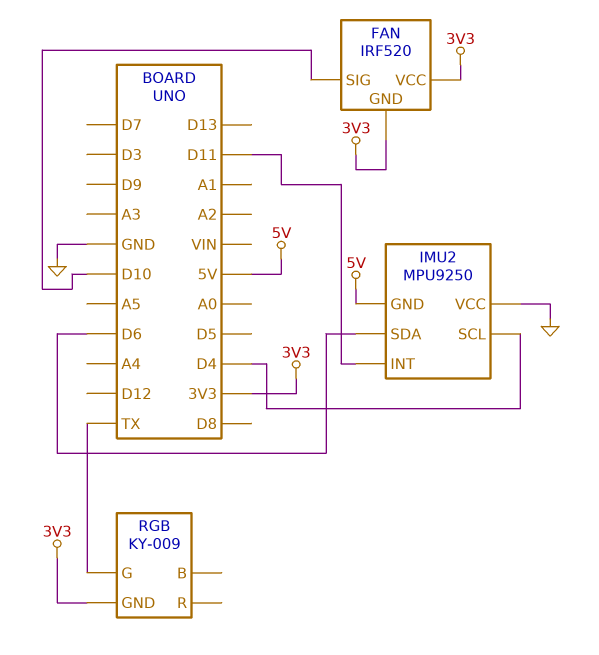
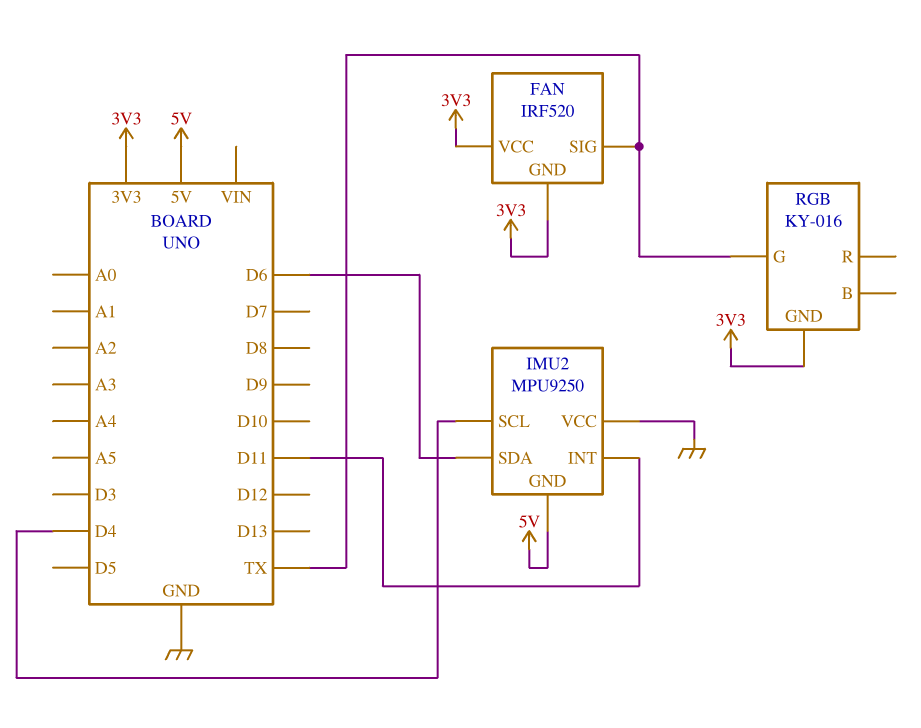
FAN pin SIG: D10 -> TX
RGB: KY-009 -> KY-016

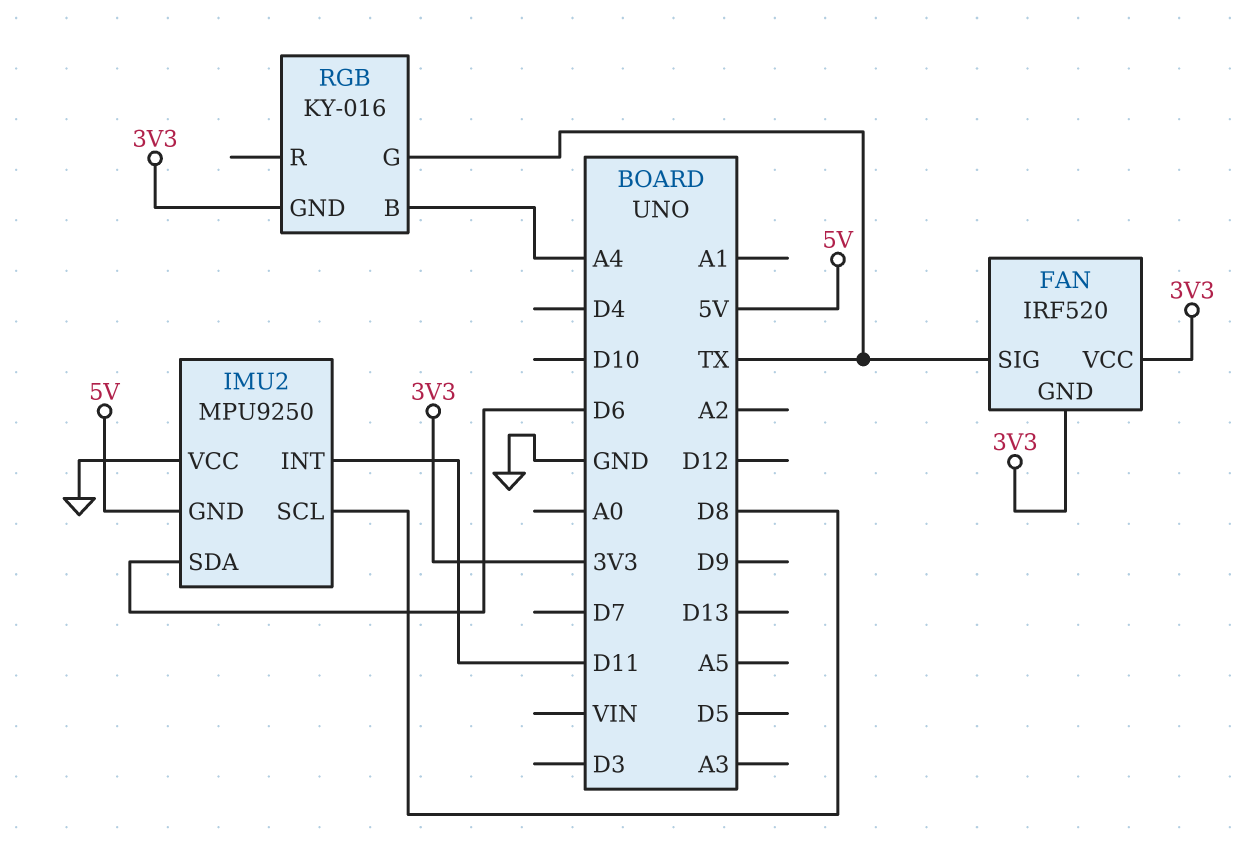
IMU2 pin SCL: D4 -> D8
RGB pin B: none -> A4

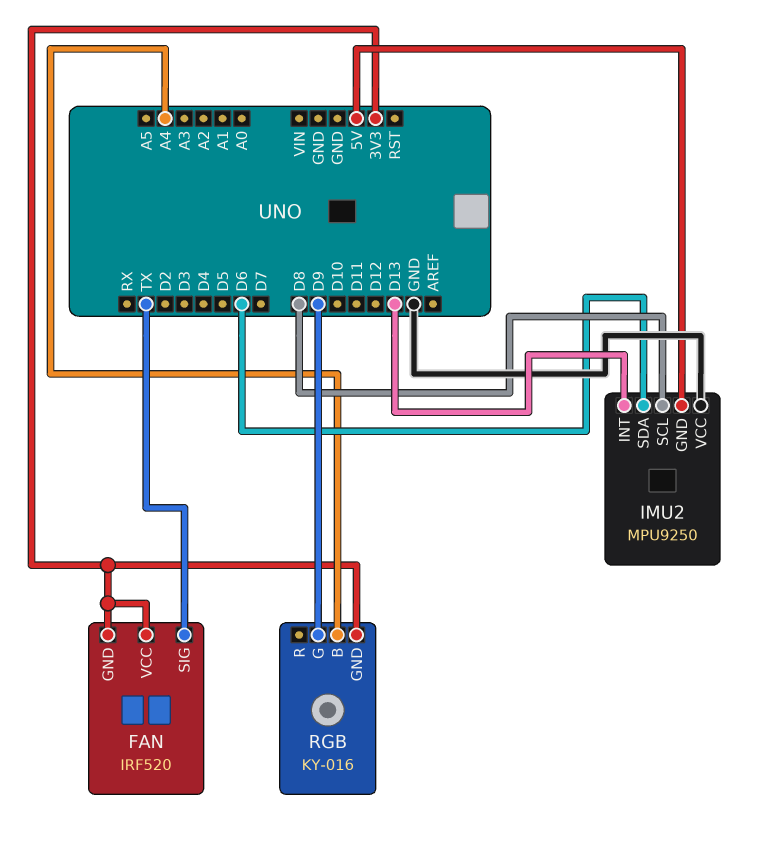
IMU2 pin INT: D11 -> D13
RGB pin G: TX -> D9

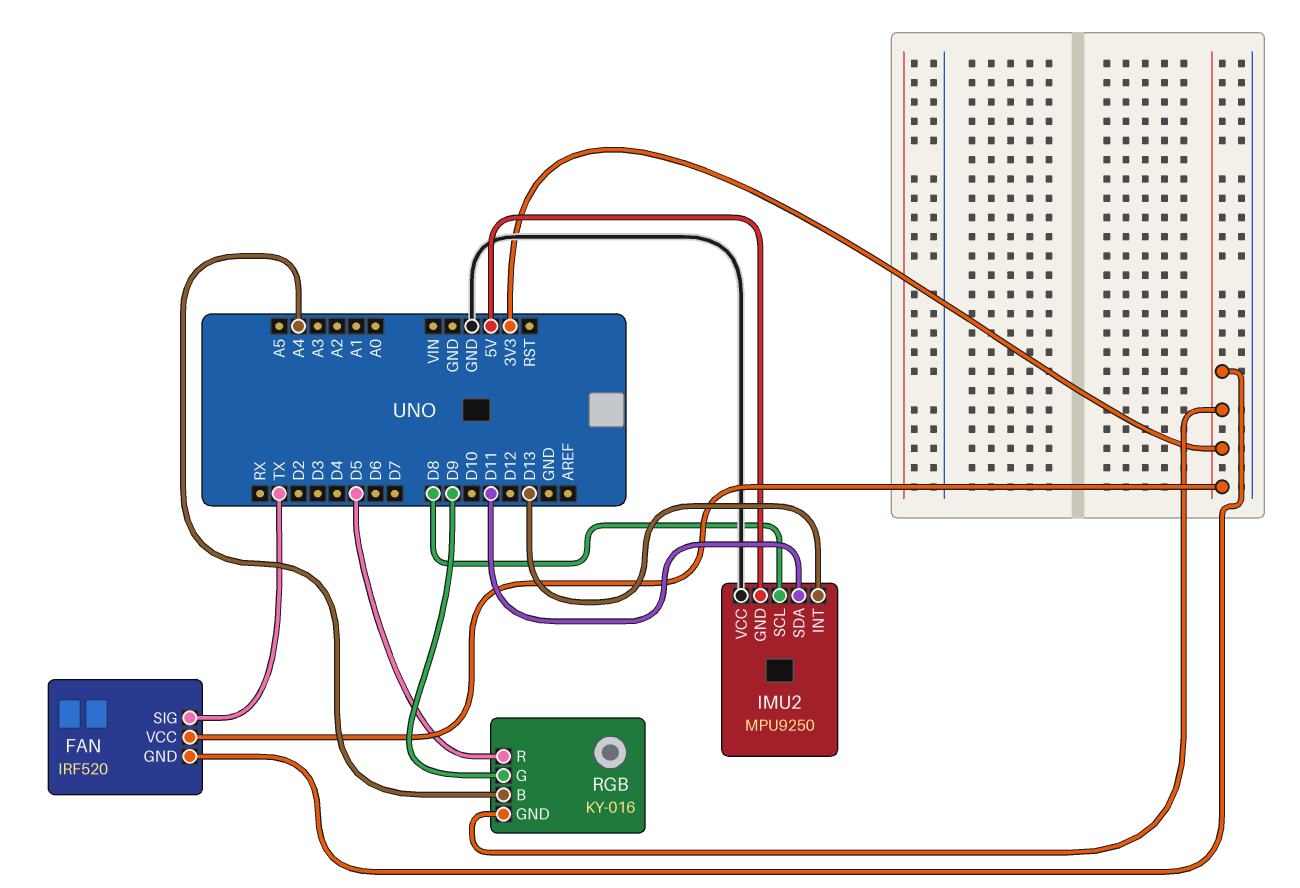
IMU2 pin SDA: D6 -> D11
RGB pin R: none -> D5

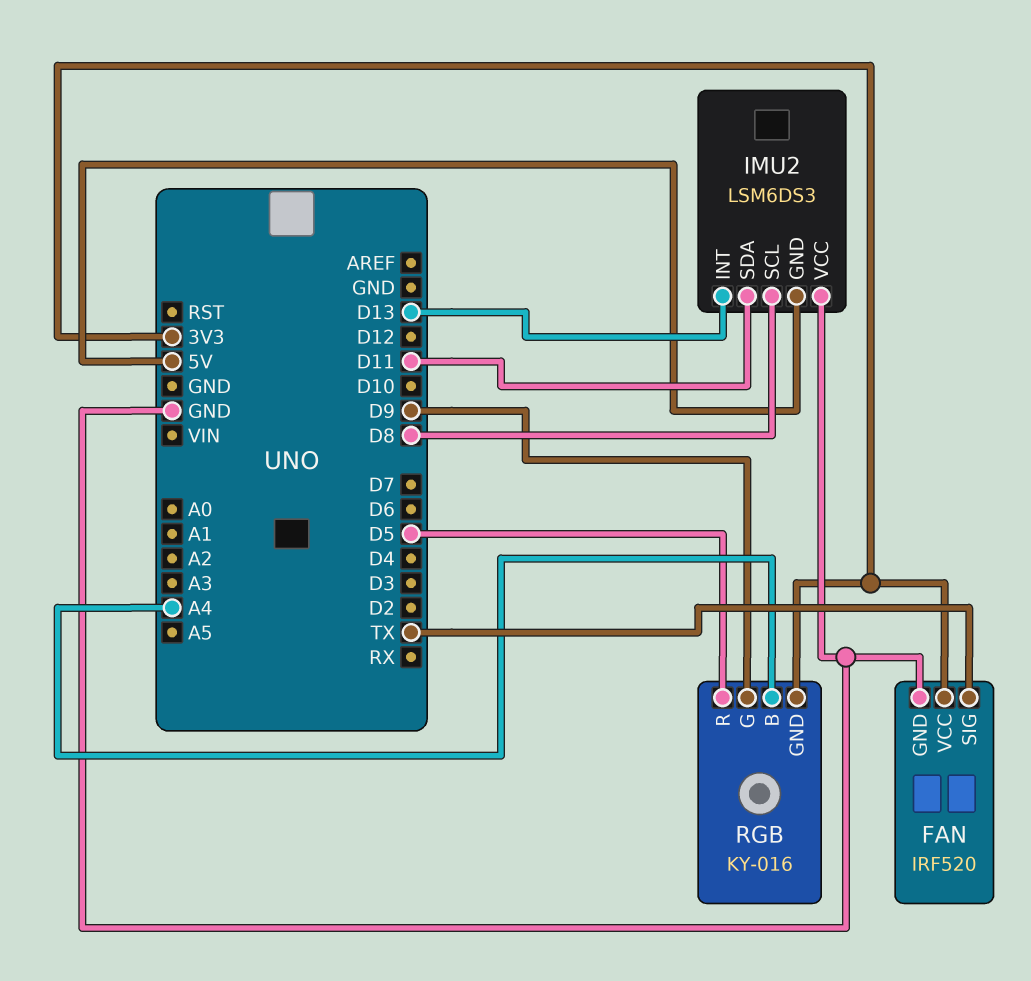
FAN pin GND: 3V3 -> GND
IMU2: MPU9250 -> LSM6DS3

